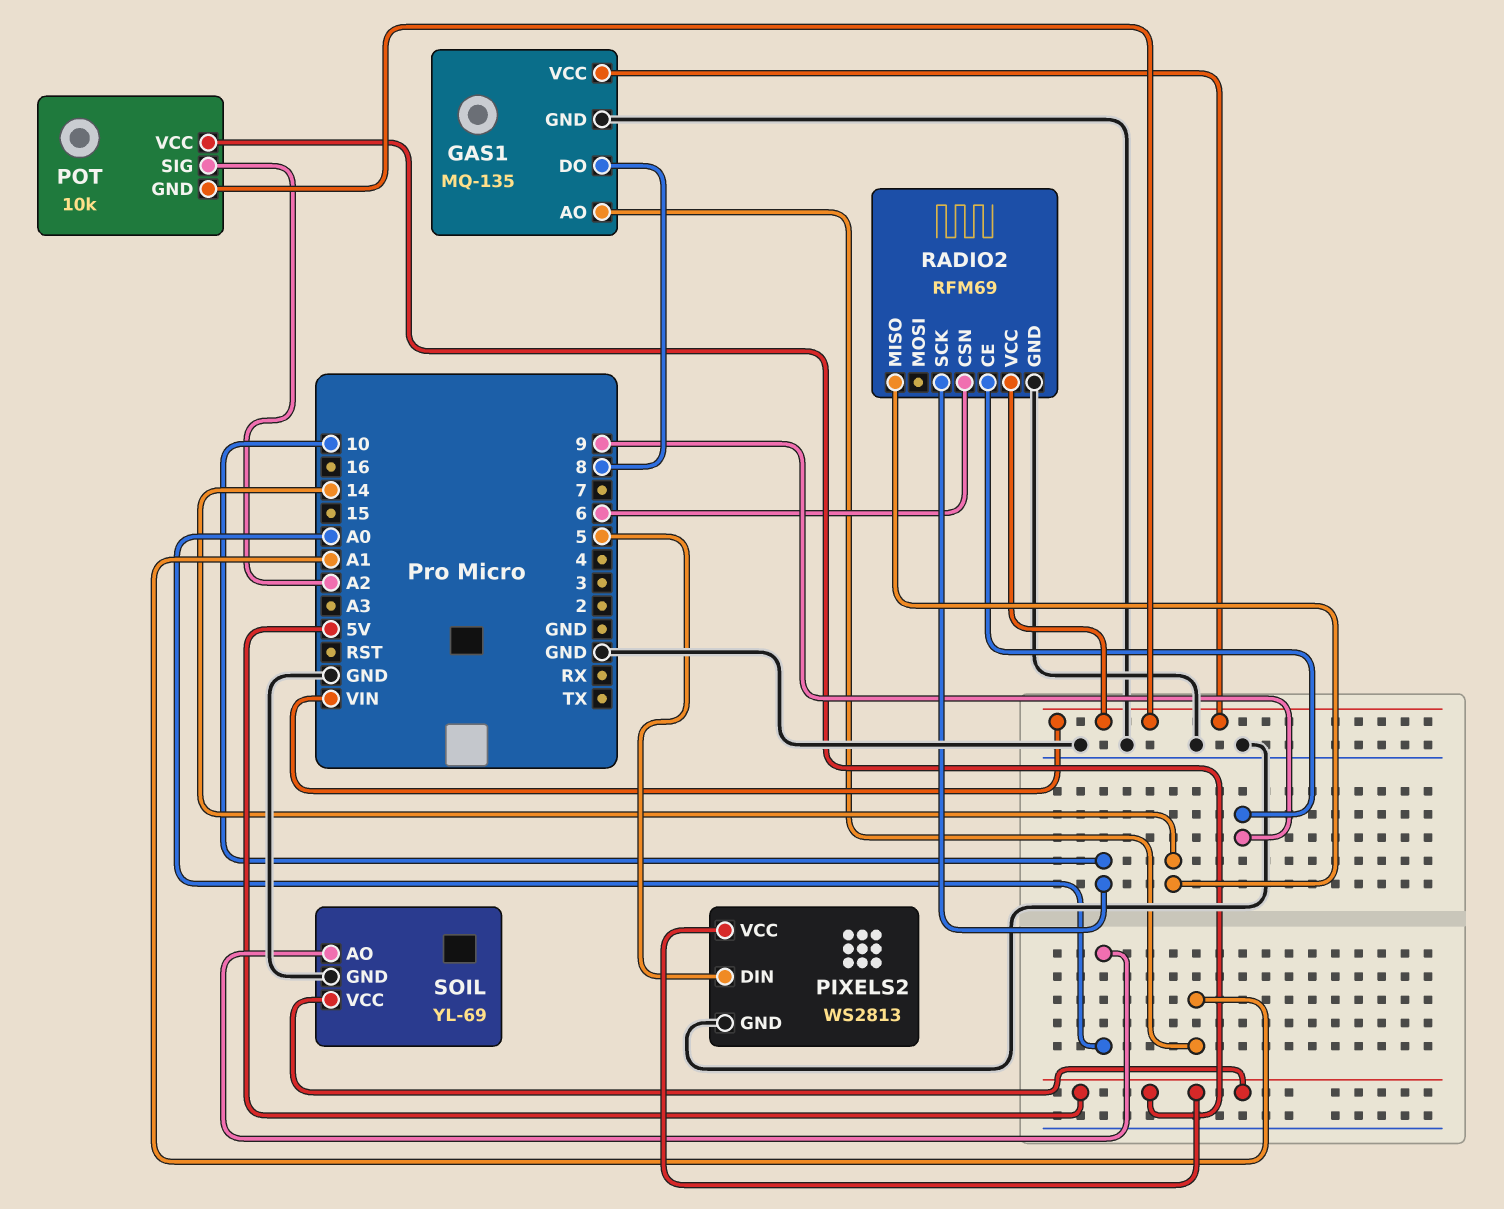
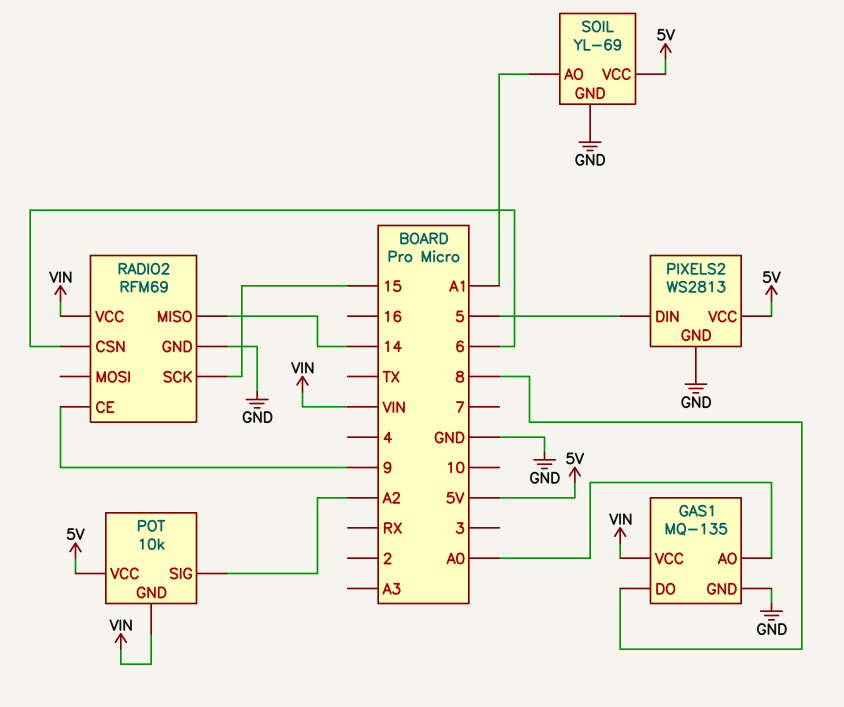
GAS1 pin AO: A1 -> A0
RADIO2 pin SCK: 10 -> 15
SOIL pin AO: A0 -> A1

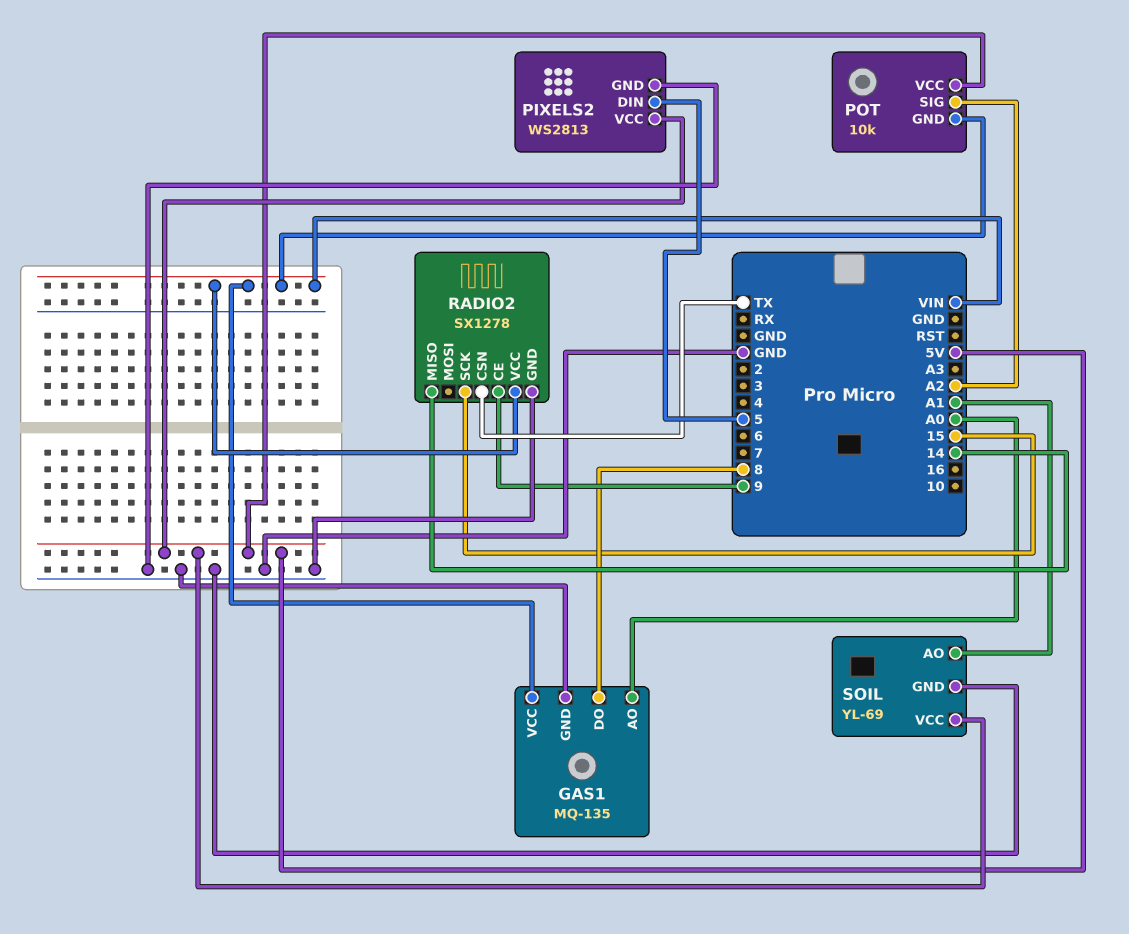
RADIO2: RFM69 -> SX1278
RADIO2 pin CSN: 6 -> TX

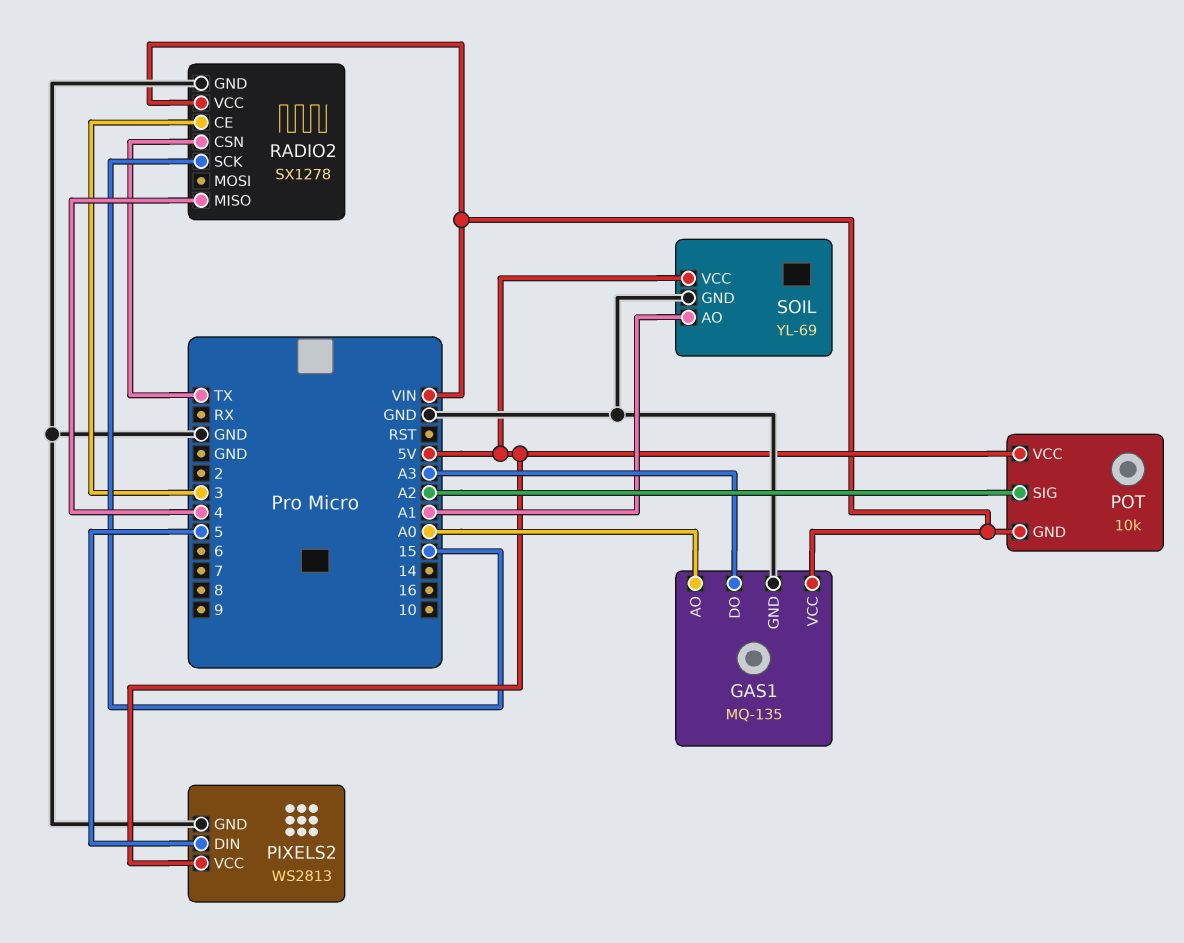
GAS1 pin DO: 8 -> A3
RADIO2 pin CE: 9 -> 3
RADIO2 pin MISO: 14 -> 4

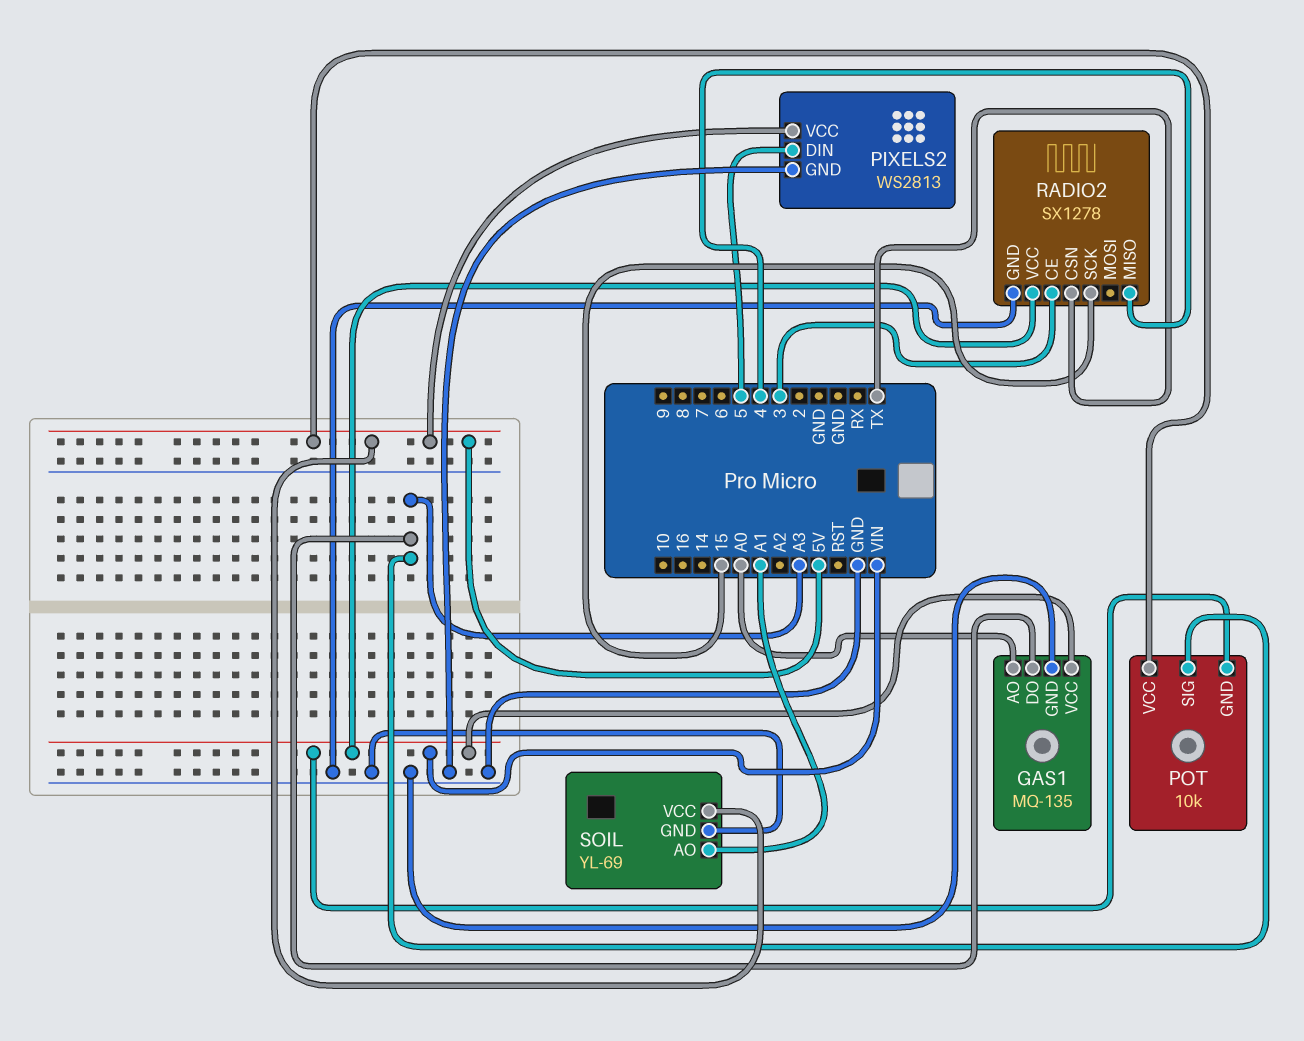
POT pin SIG: A2 -> A3

